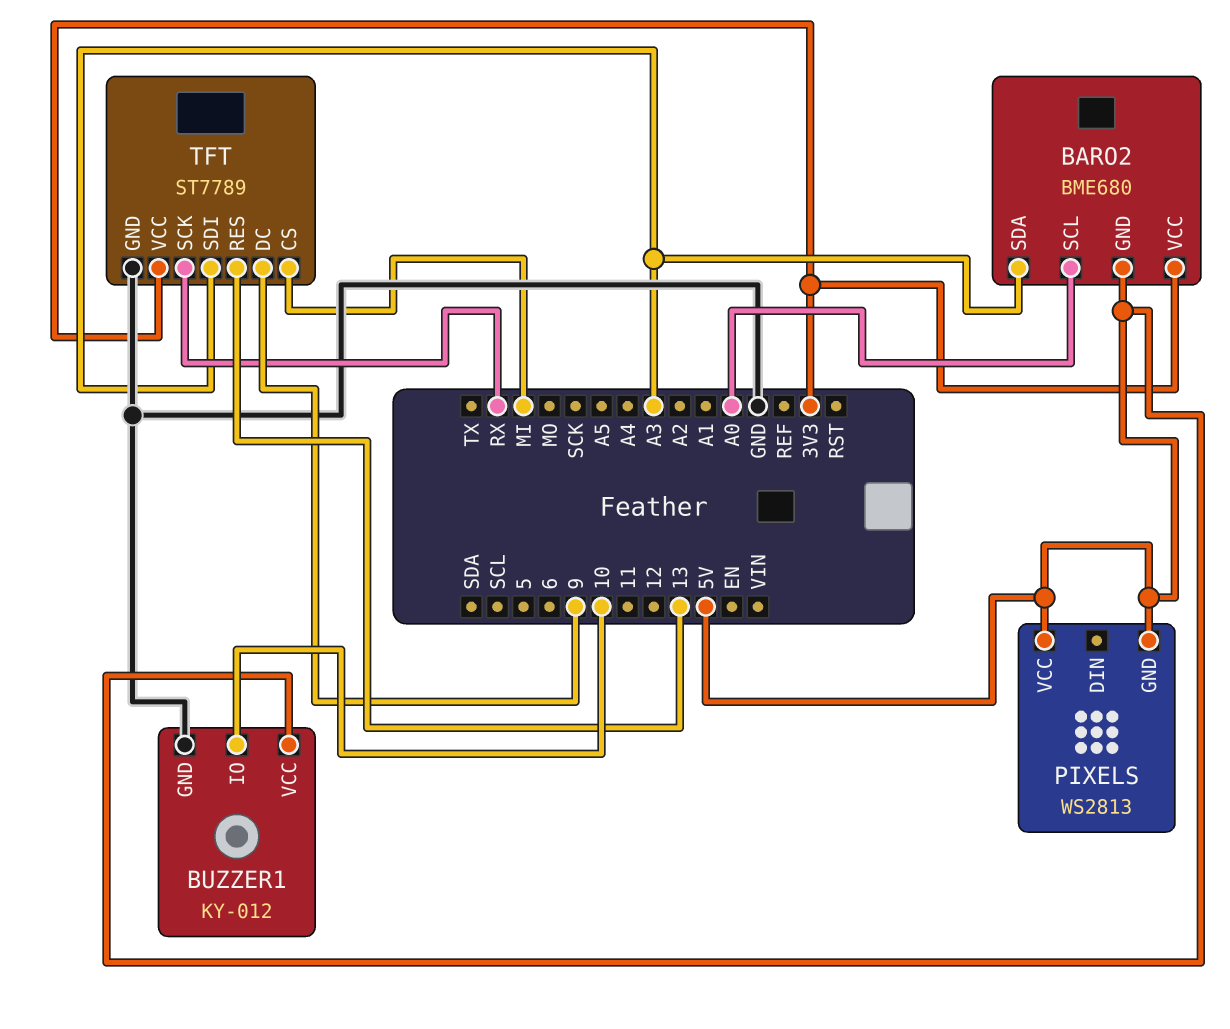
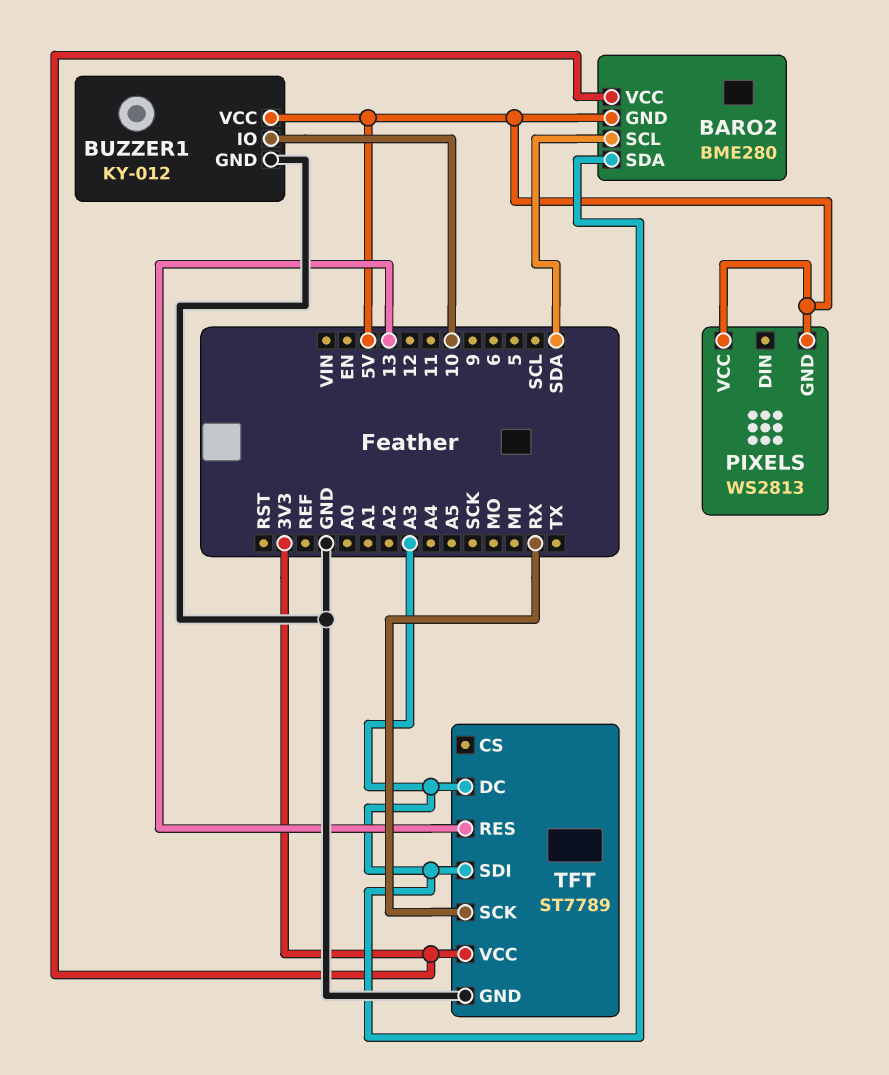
BARO2: BME680 -> BME280
BARO2 pin SCL: A0 -> SDA
TFT pin CS: MI -> none
TFT pin DC: 9 -> A3

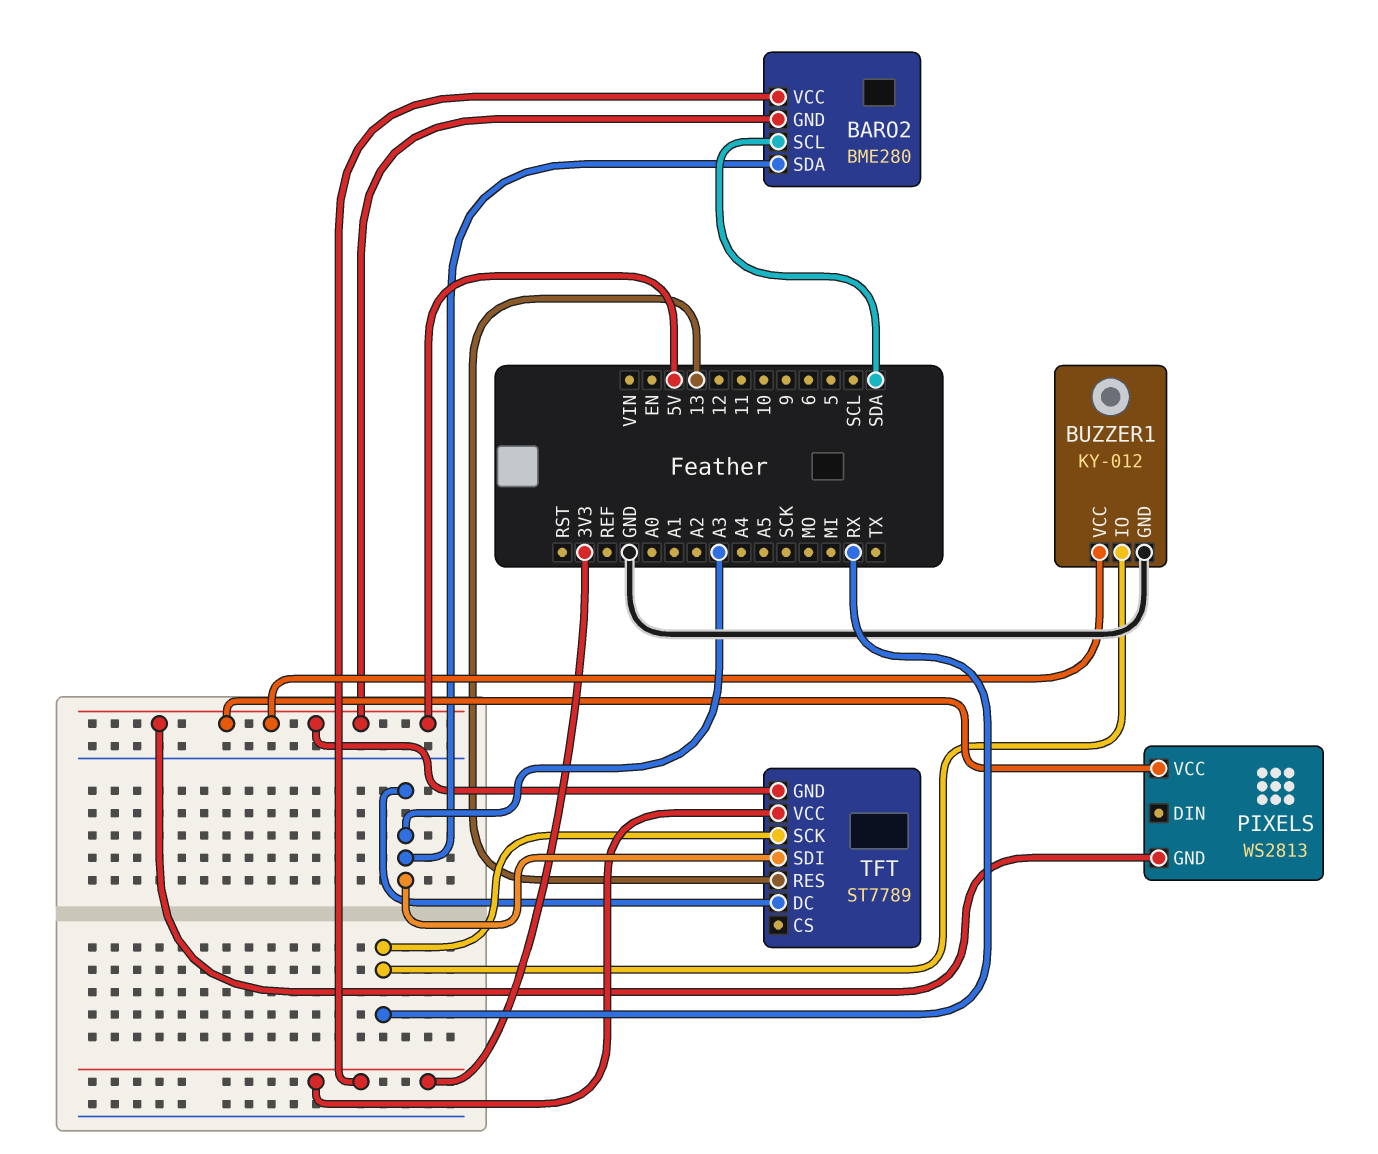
BUZZER1 pin IO: 10 -> RX
TFT pin GND: GND -> 5V

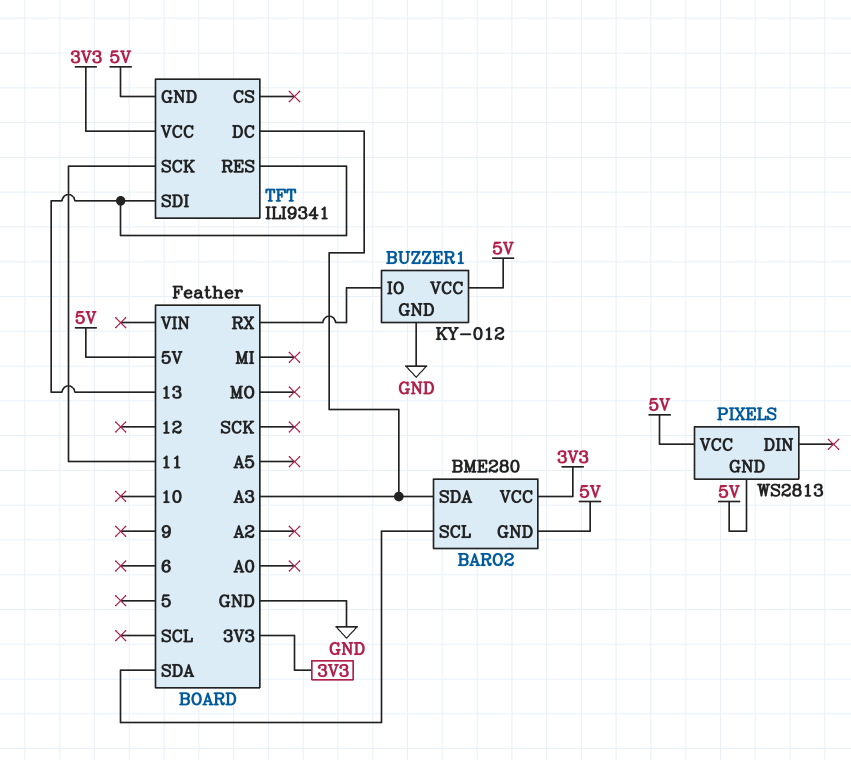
TFT: ST7789 -> ILI9341
TFT pin SCK: RX -> 11
TFT pin SDI: A3 -> 13

